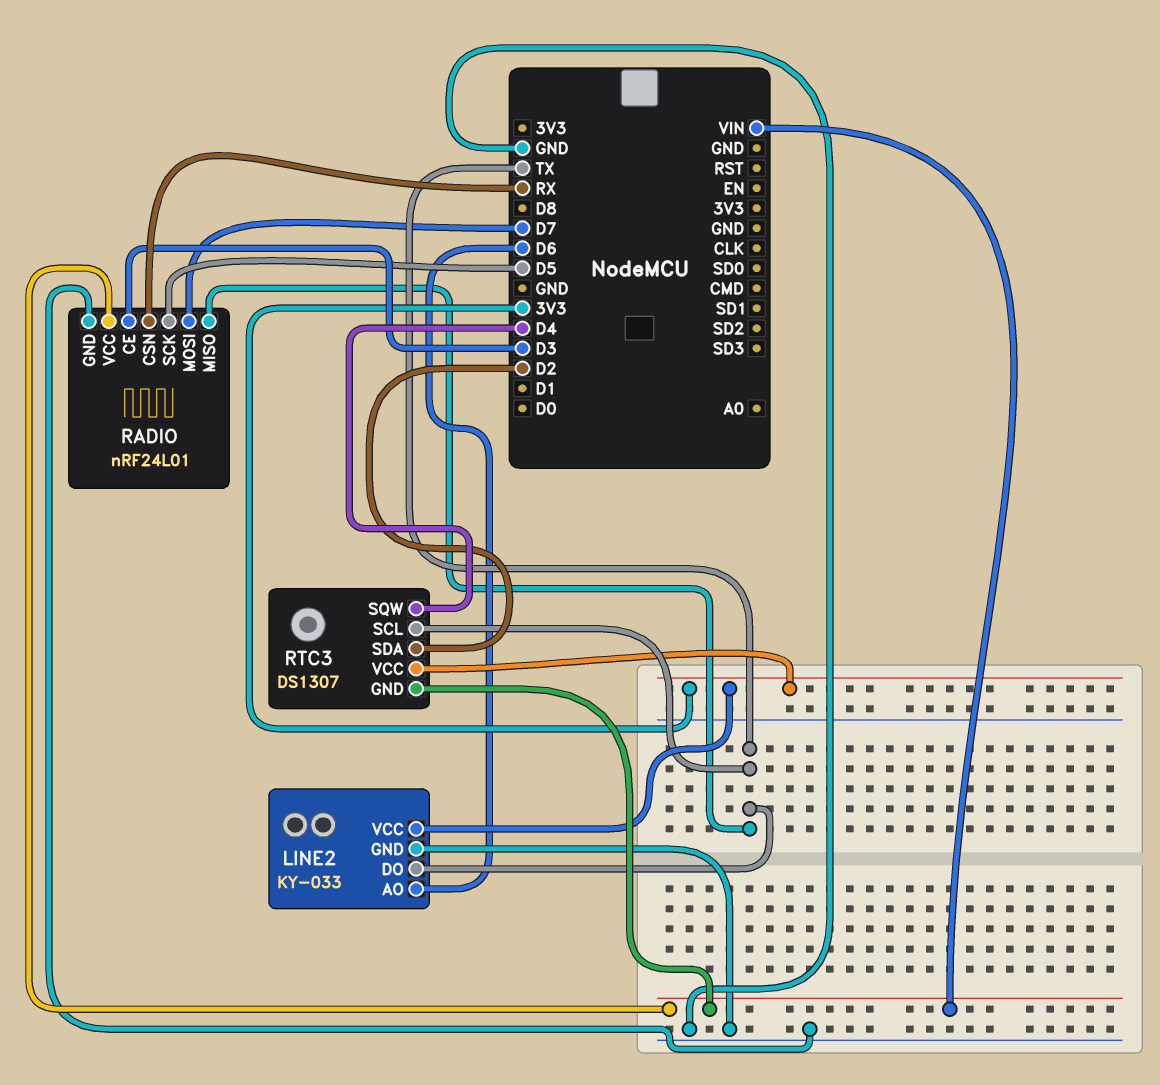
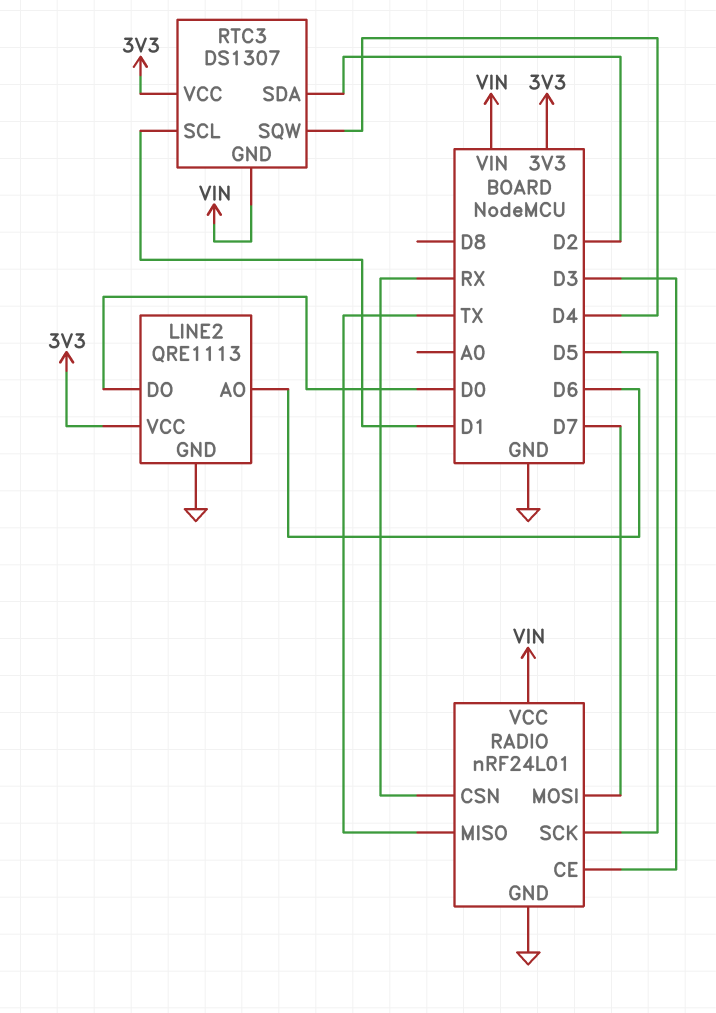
LINE2: KY-033 -> QRE1113
LINE2 pin DO: TX -> D0
RTC3 pin SCL: TX -> D1

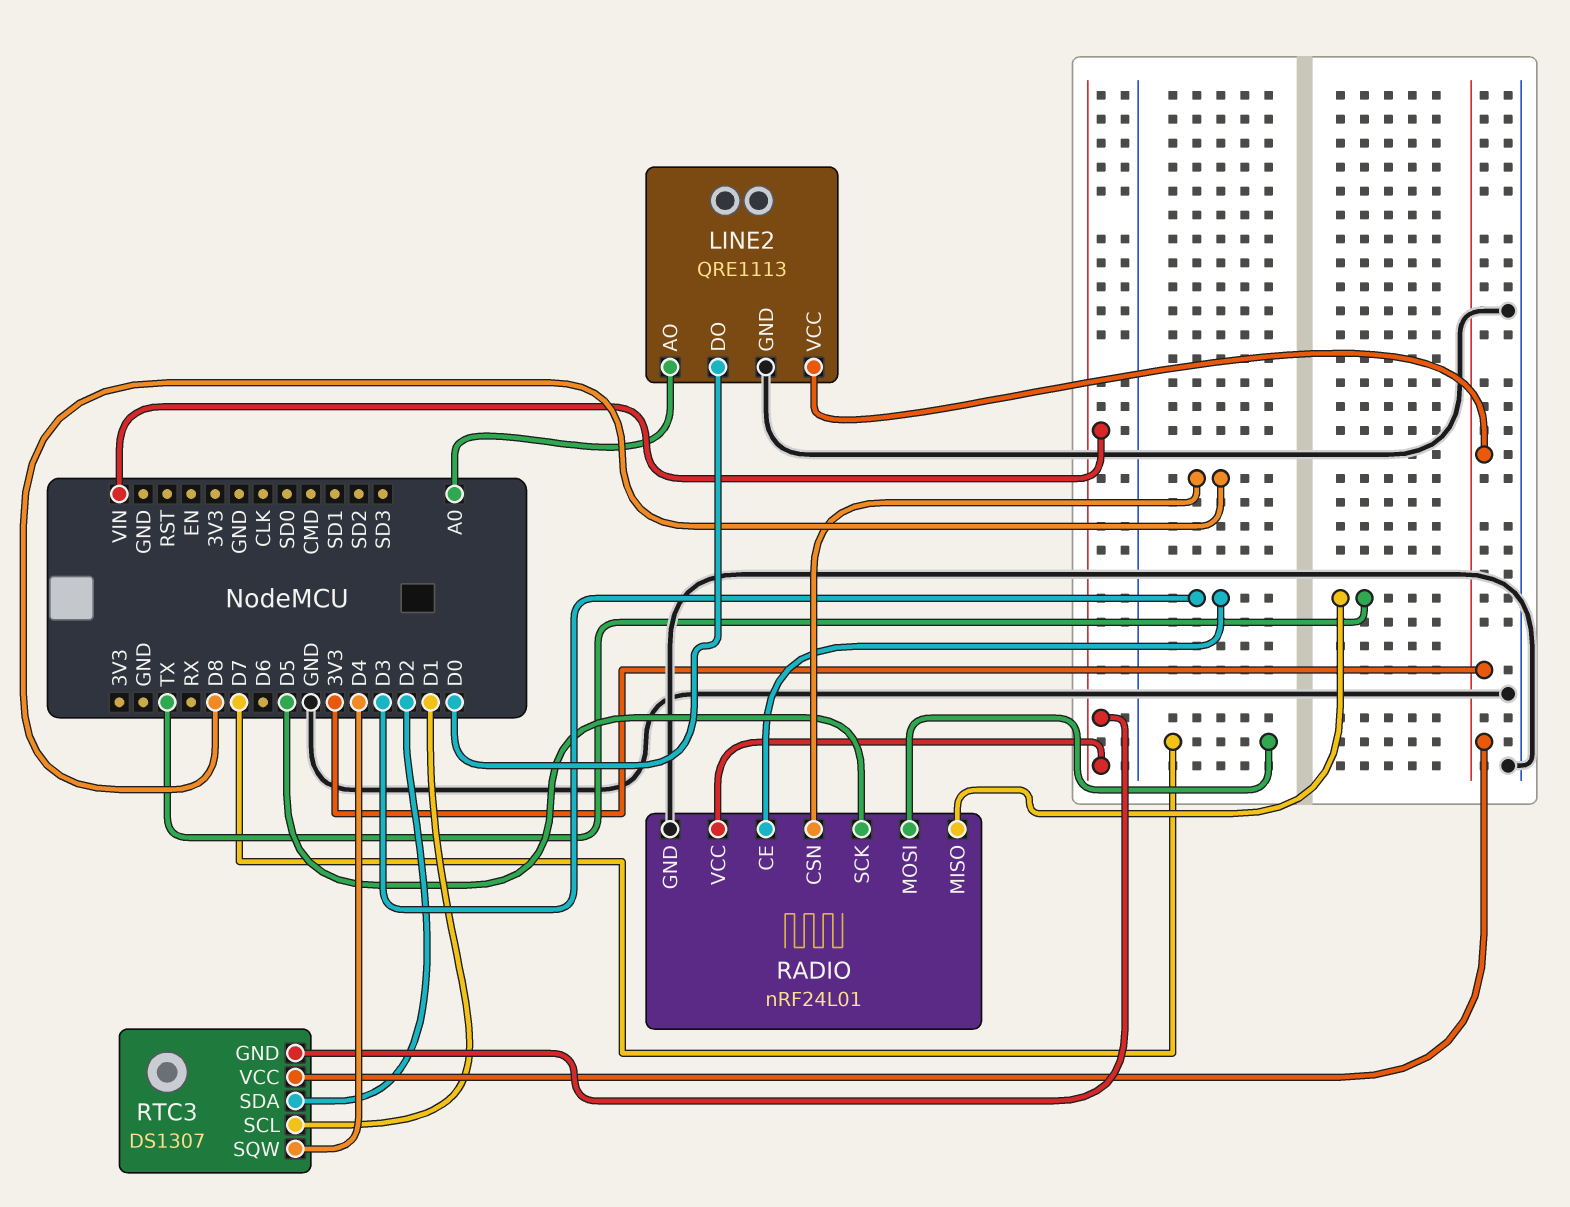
LINE2 pin AO: D6 -> A0
RADIO pin CSN: RX -> D8

